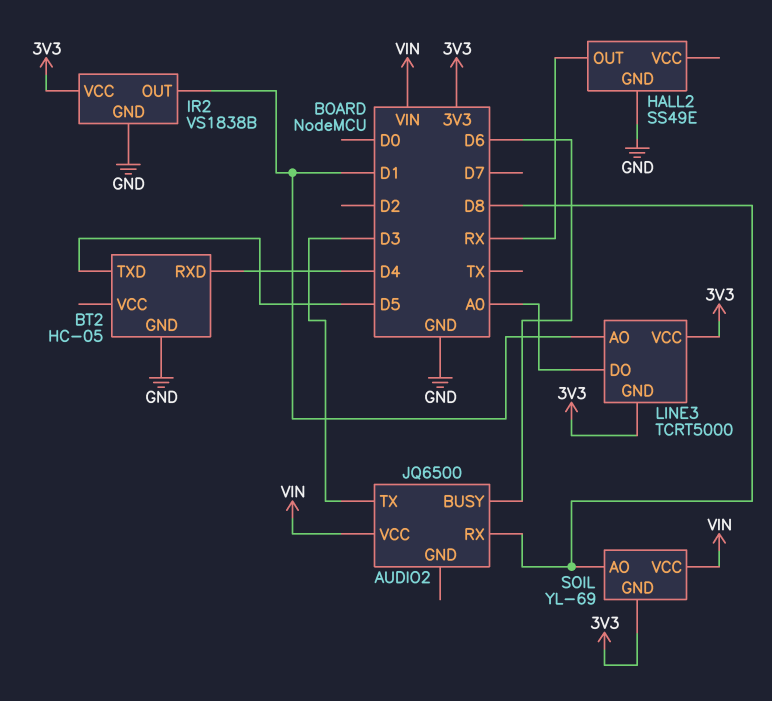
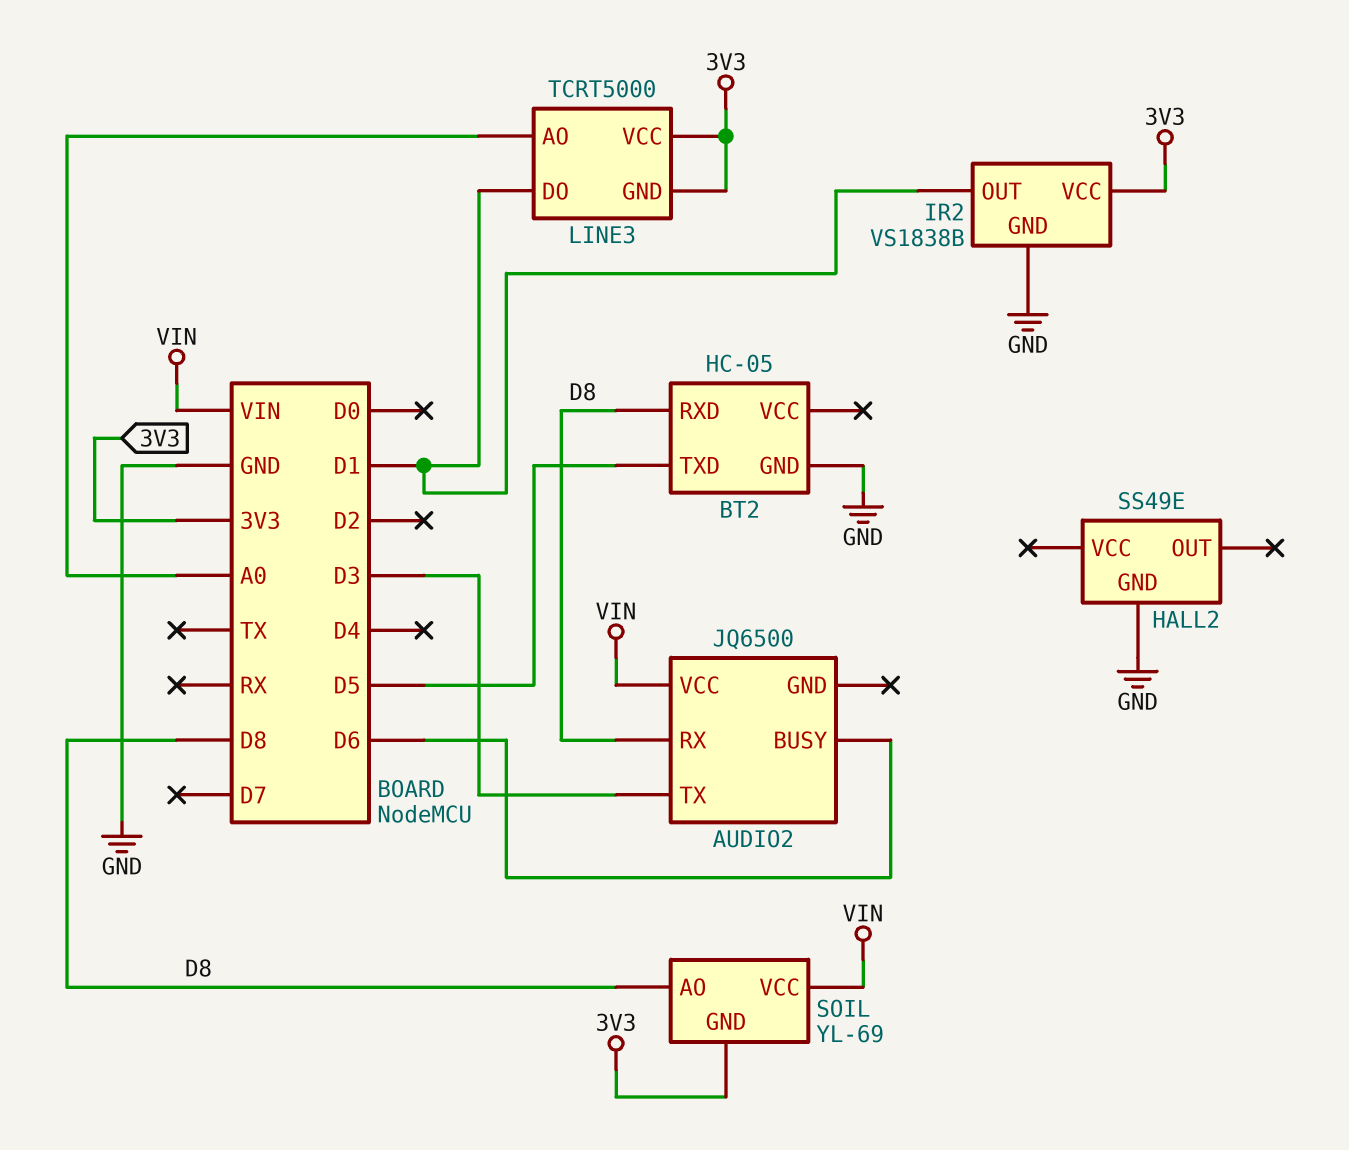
BT2 pin RXD: D4 -> D8
HALL2 pin OUT: RX -> none
LINE3 pin AO: D1 -> A0
LINE3 pin DO: A0 -> D1

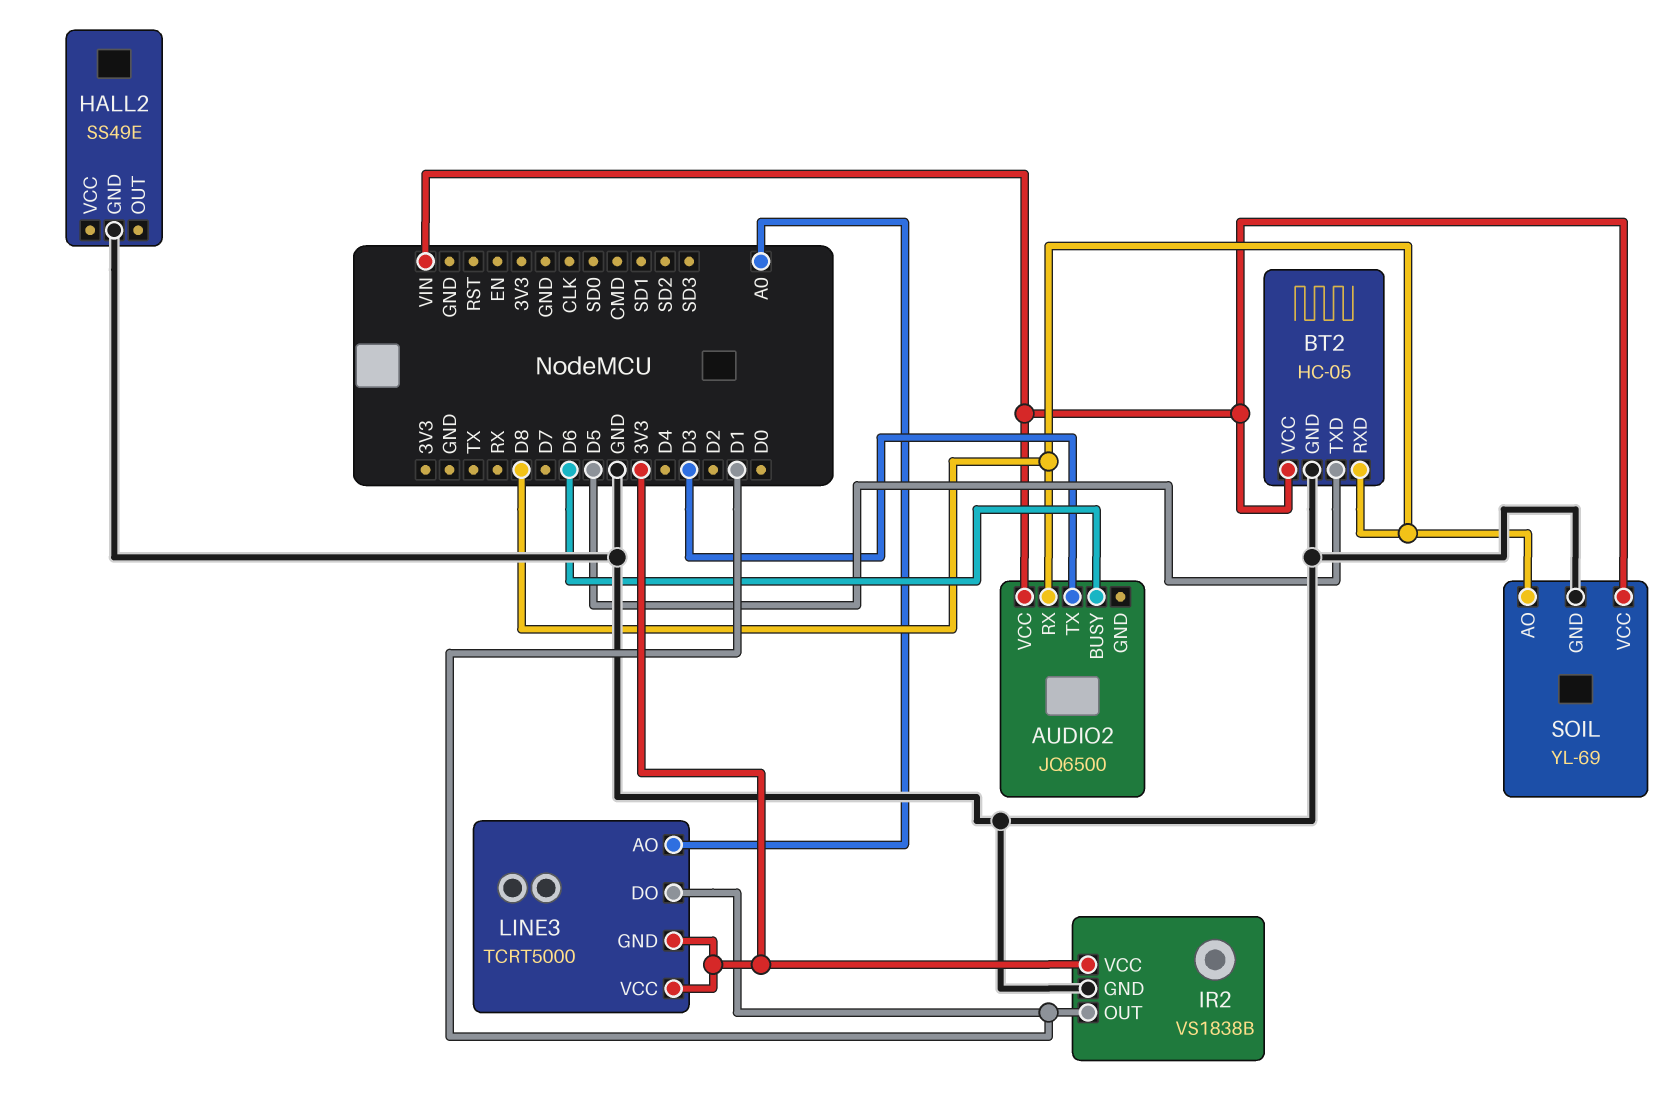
BT2 pin VCC: none -> VIN
SOIL pin GND: 3V3 -> GND

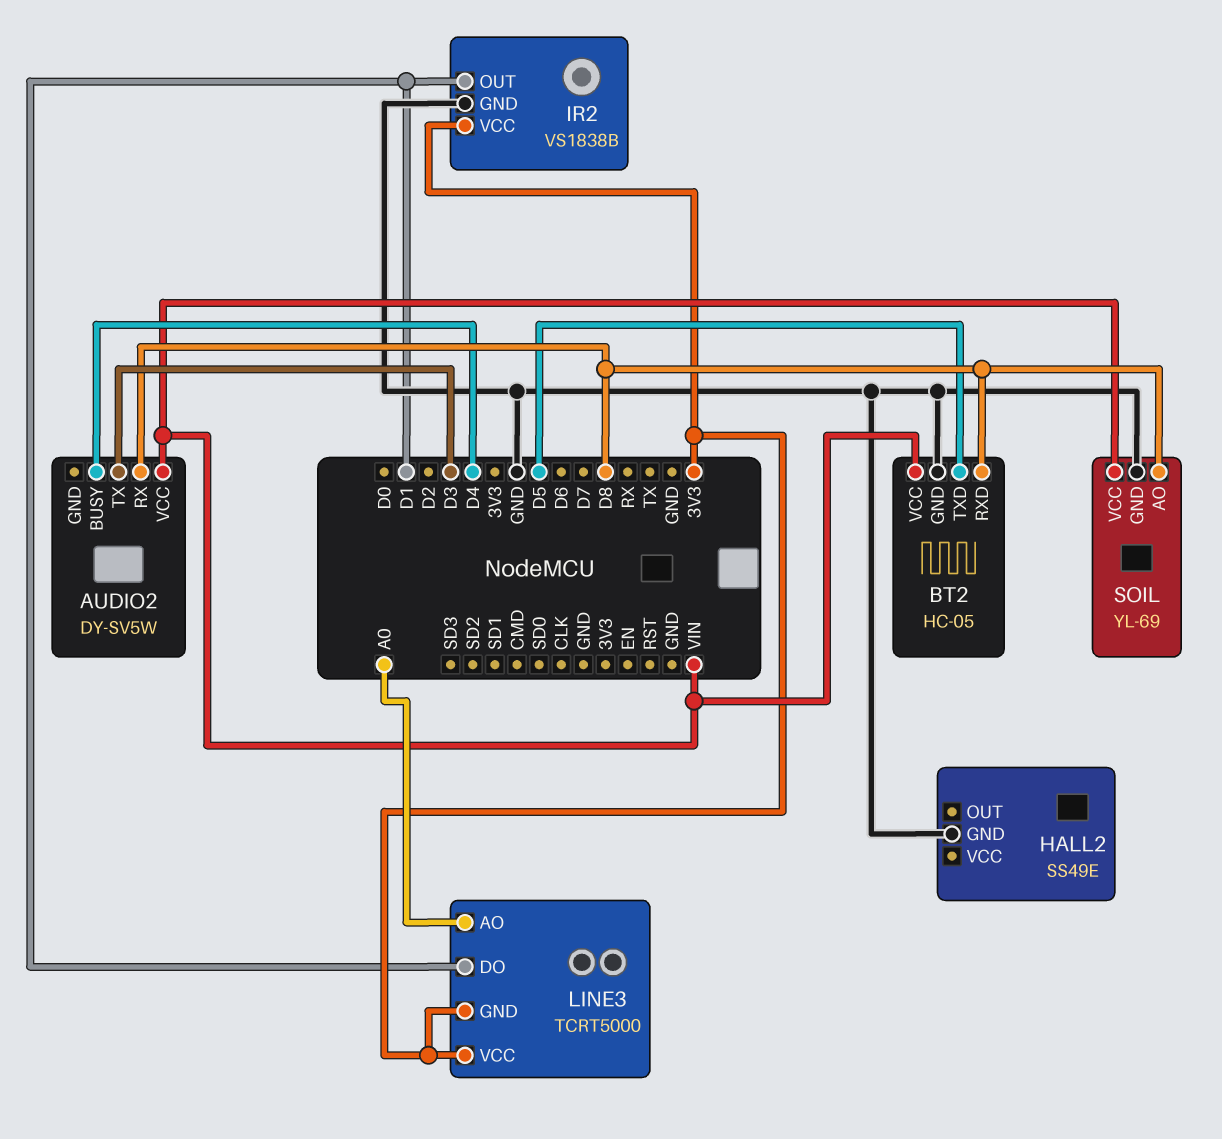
AUDIO2: JQ6500 -> DY-SV5W
AUDIO2 pin BUSY: D6 -> D4

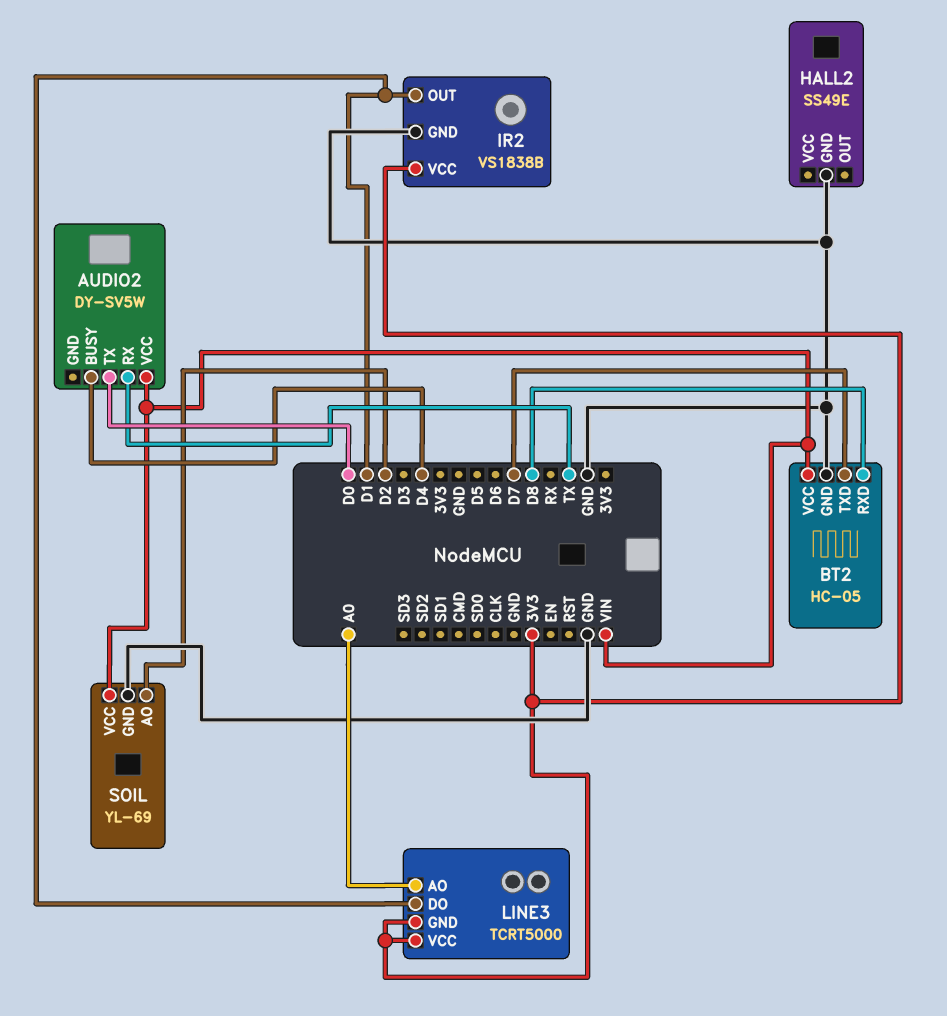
AUDIO2 pin RX: D8 -> TX
AUDIO2 pin TX: D3 -> D0
BT2 pin TXD: D5 -> D7
SOIL pin AO: D8 -> D2

